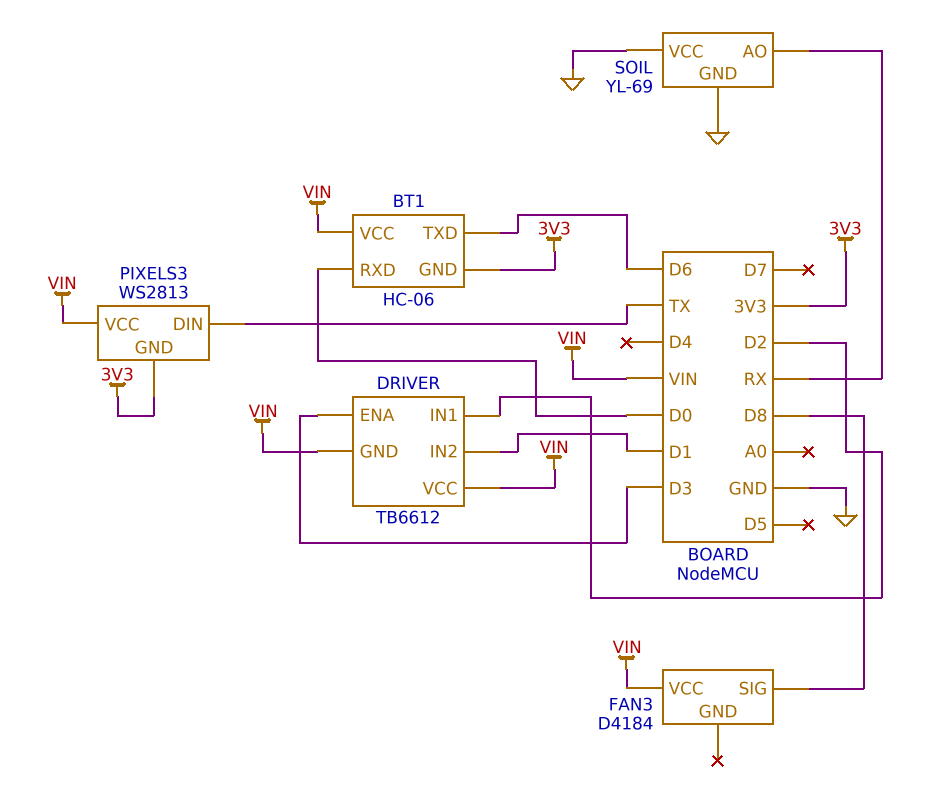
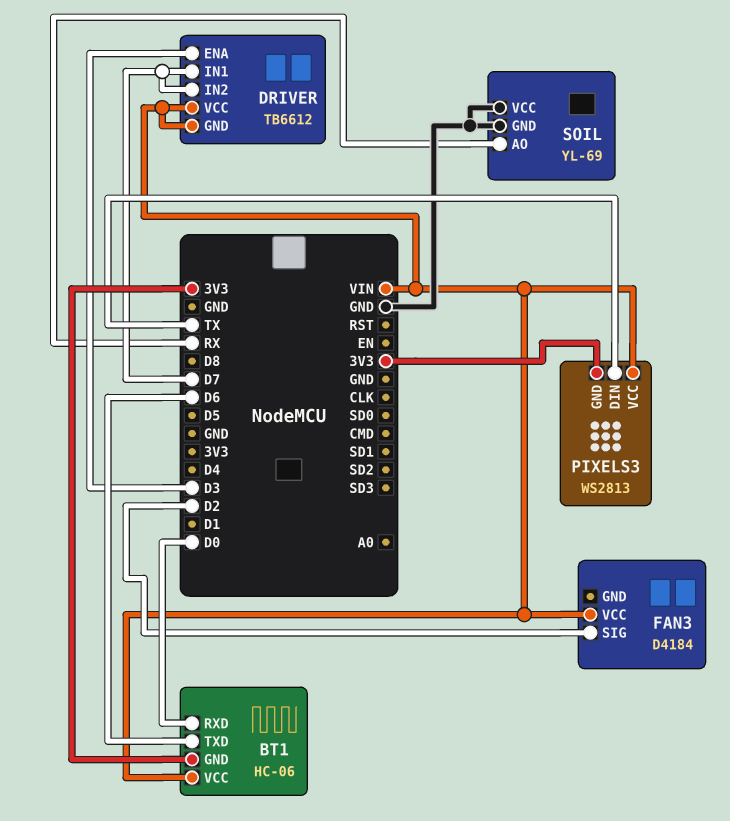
DRIVER pin IN1: D2 -> D7
DRIVER pin IN2: D1 -> D7
FAN3 pin SIG: D8 -> D2

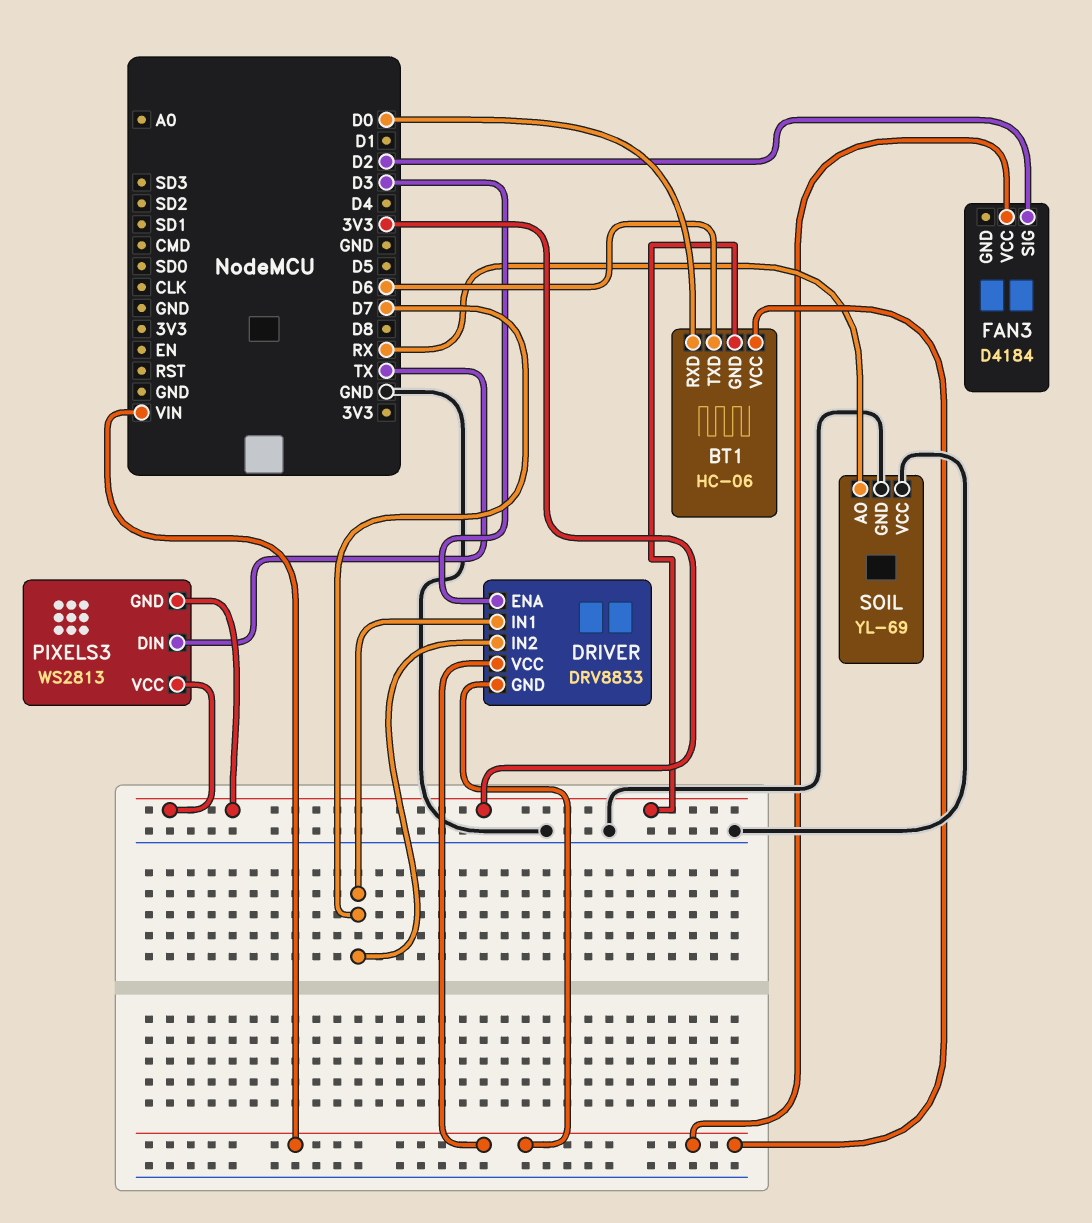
DRIVER: TB6612 -> DRV8833
PIXELS3 pin VCC: VIN -> 3V3

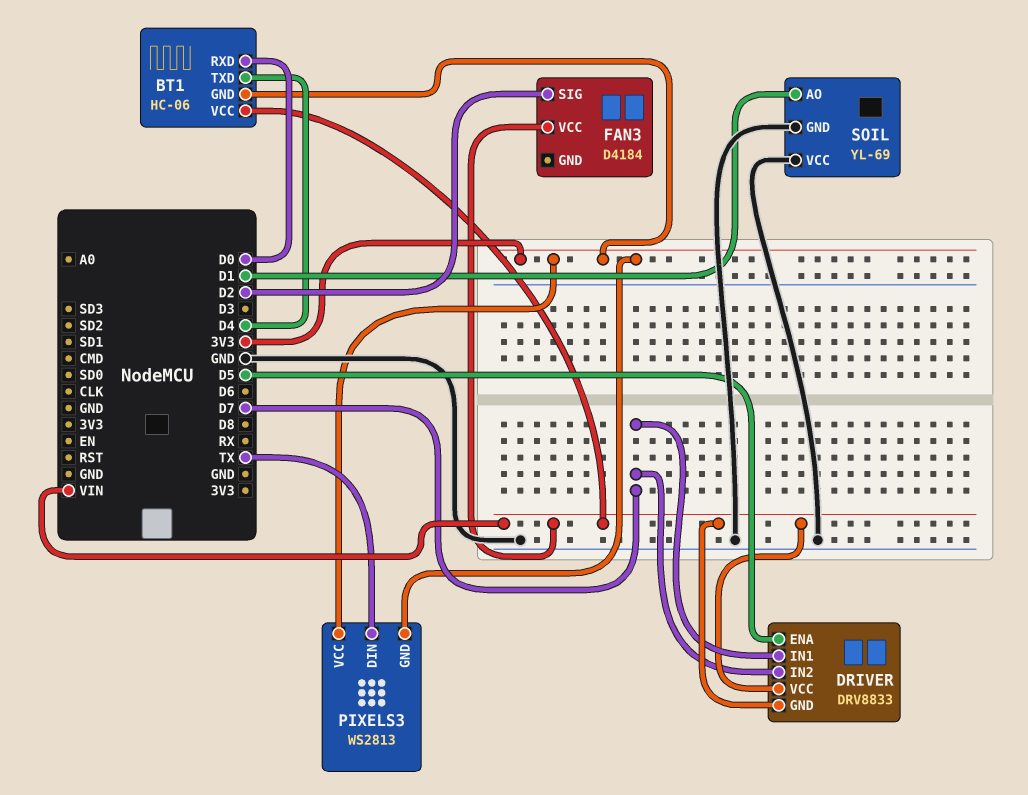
BT1 pin TXD: D6 -> D4
DRIVER pin ENA: D3 -> D5
SOIL pin AO: RX -> D1

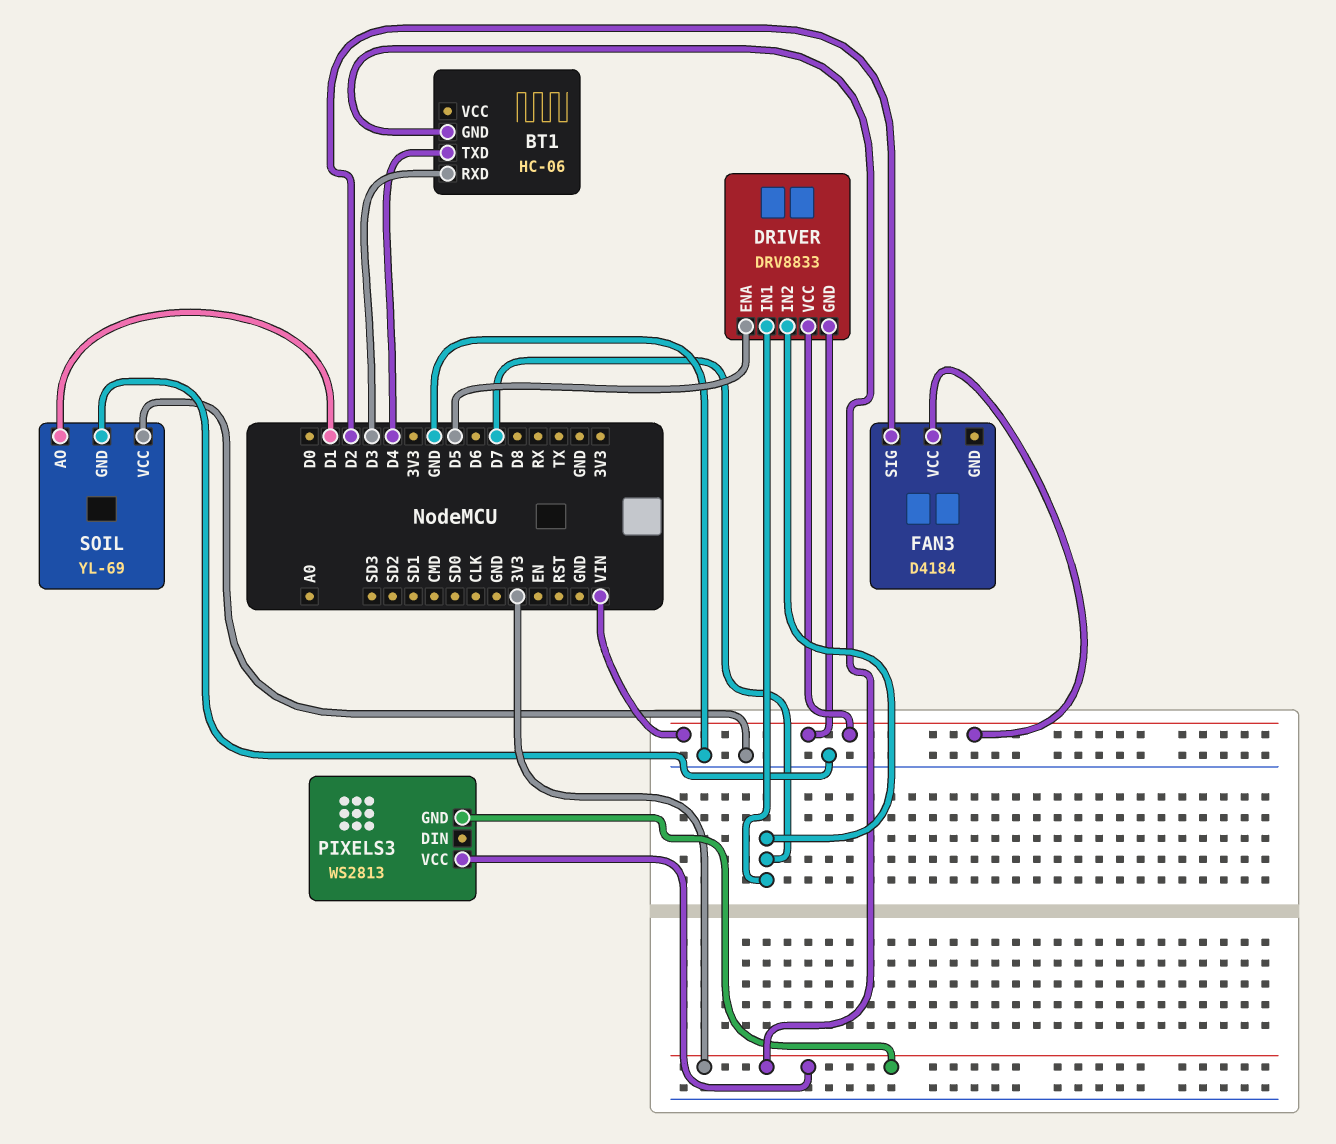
BT1 pin RXD: D0 -> D3
BT1 pin VCC: VIN -> none
PIXELS3 pin DIN: TX -> none

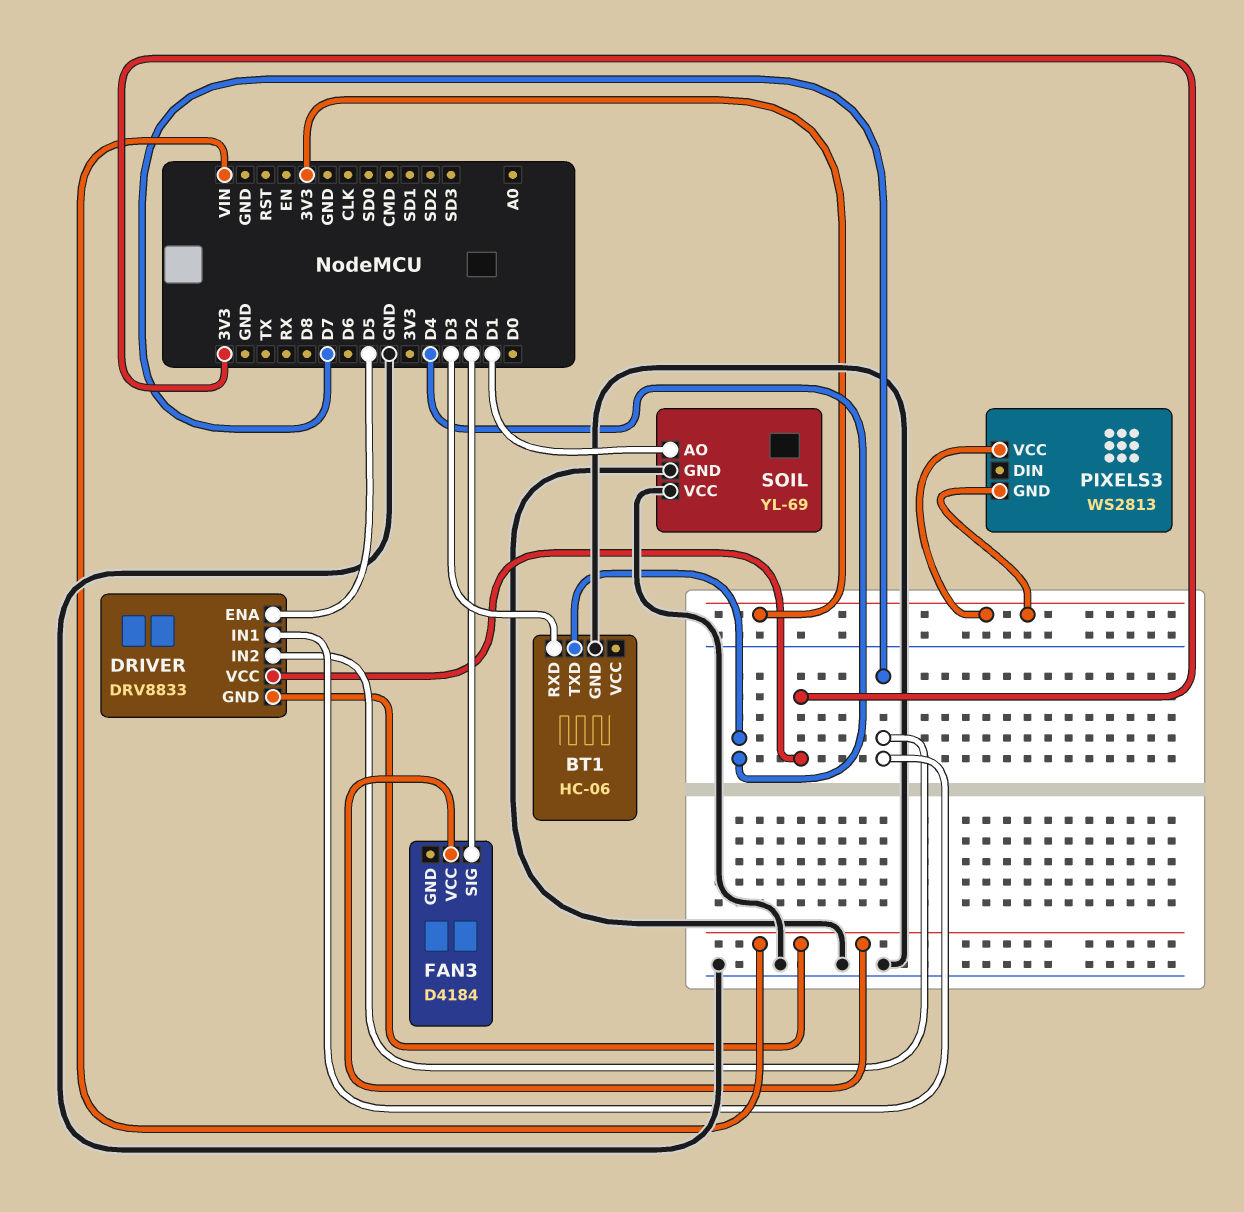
BT1 pin GND: 3V3 -> GND
DRIVER pin VCC: VIN -> 3V3

